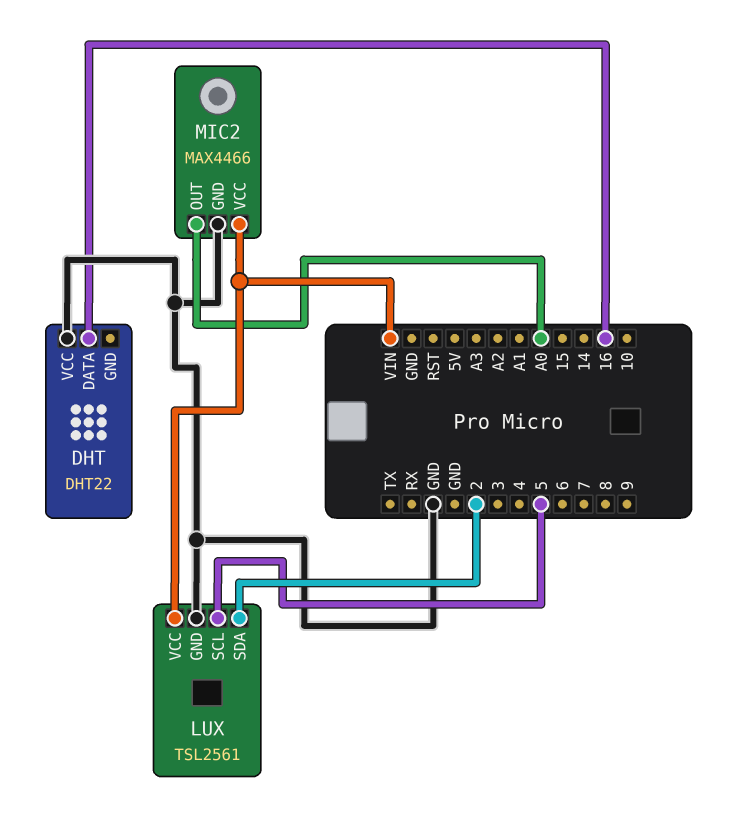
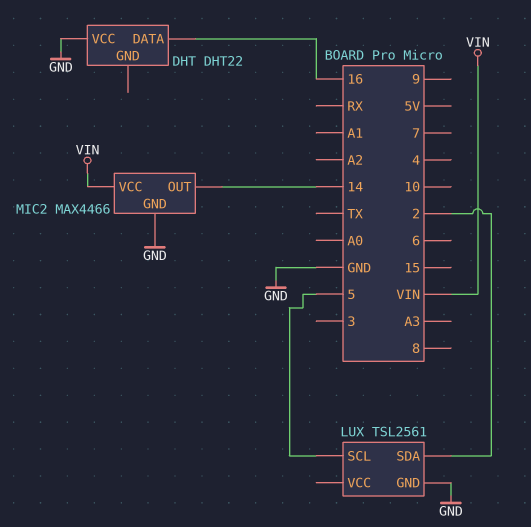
LUX pin VCC: VIN -> none
MIC2 pin OUT: A0 -> 14

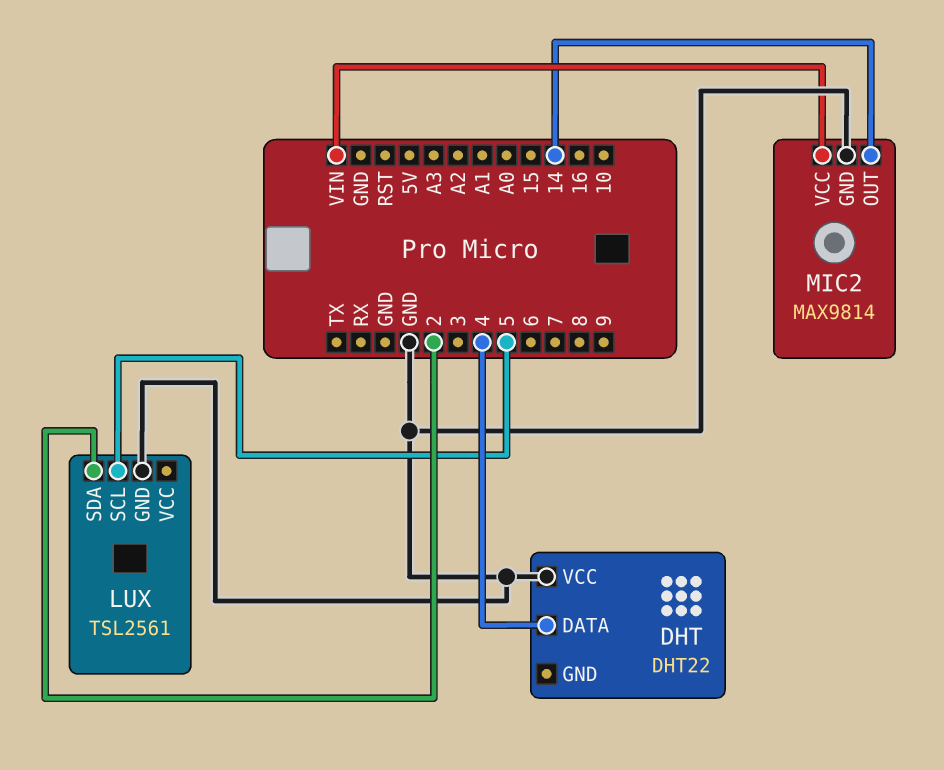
DHT pin DATA: 16 -> 4
MIC2: MAX4466 -> MAX9814

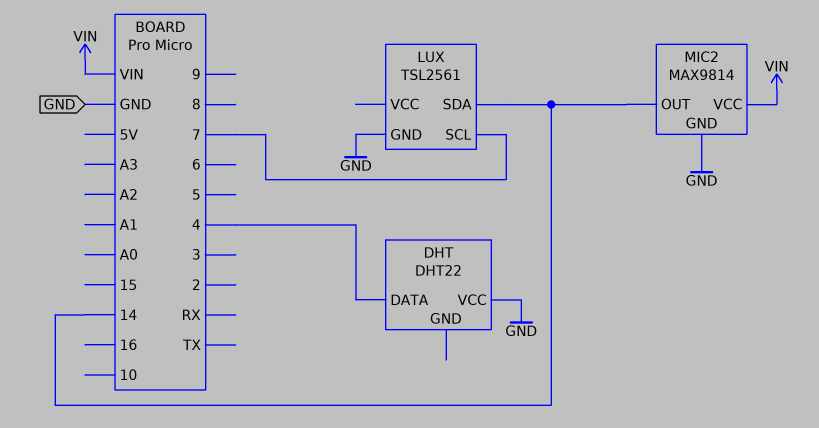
LUX pin SCL: 5 -> 7
LUX pin SDA: 2 -> 14

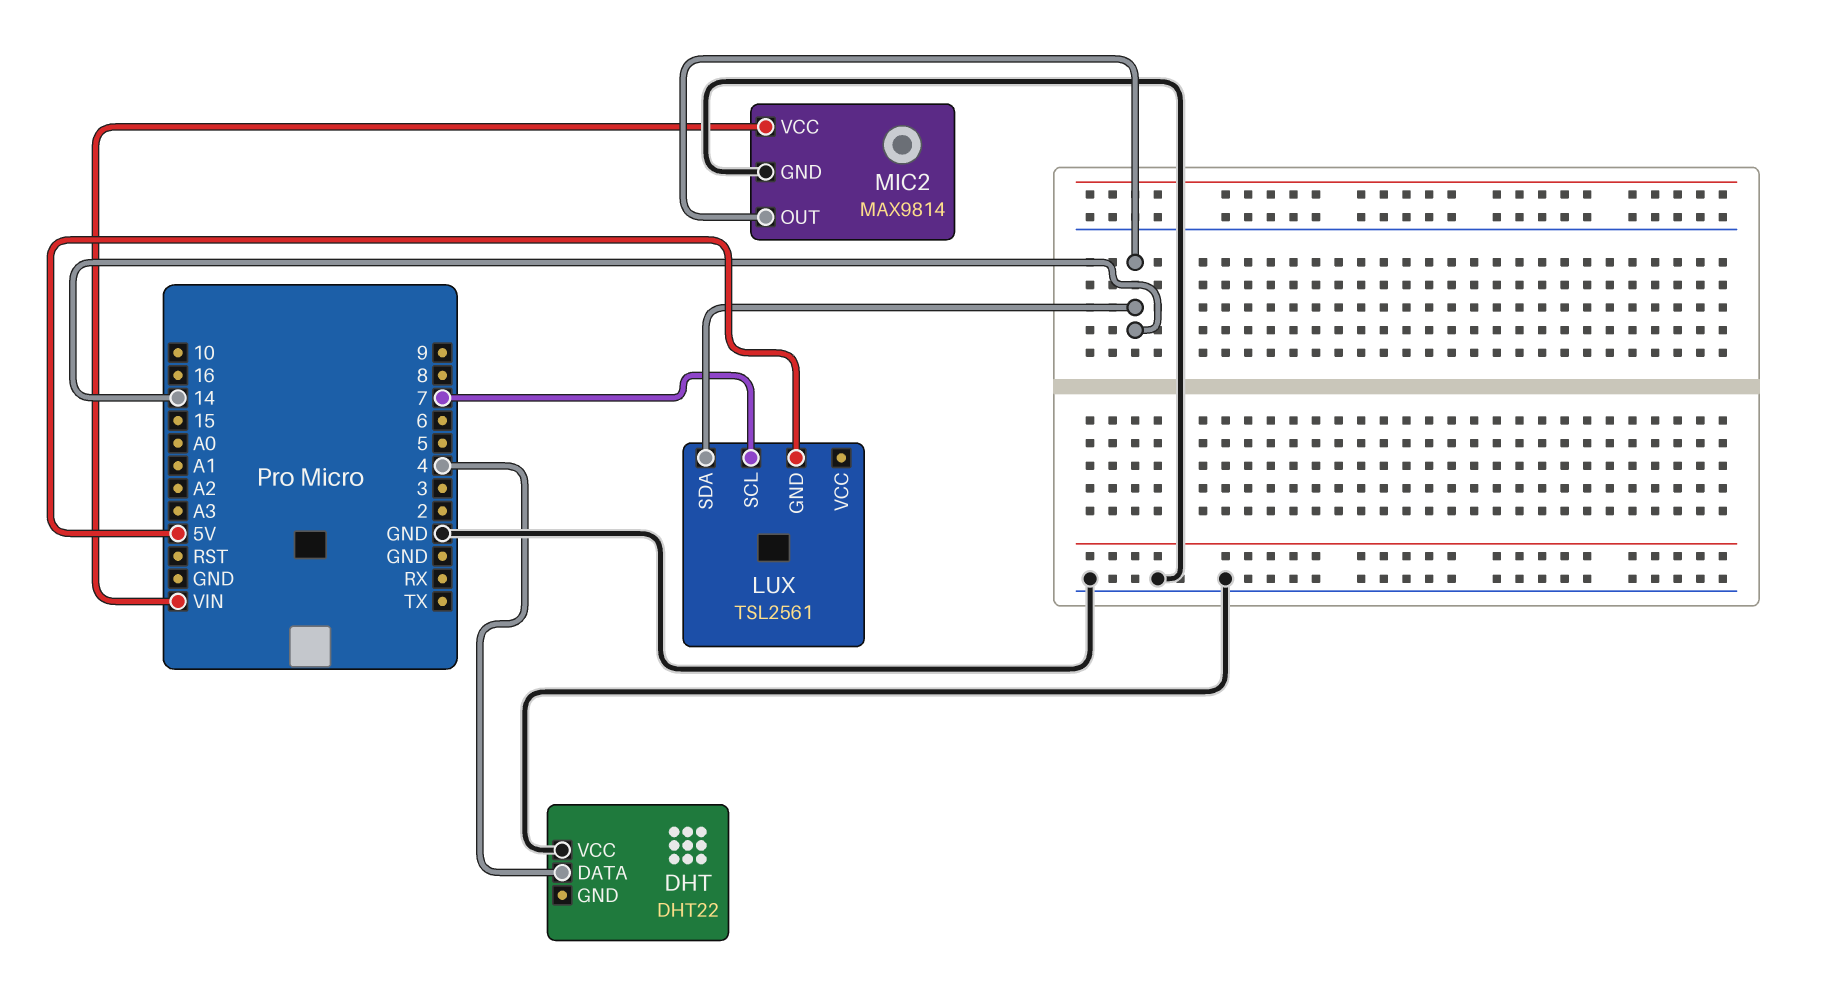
LUX pin GND: GND -> 5V

